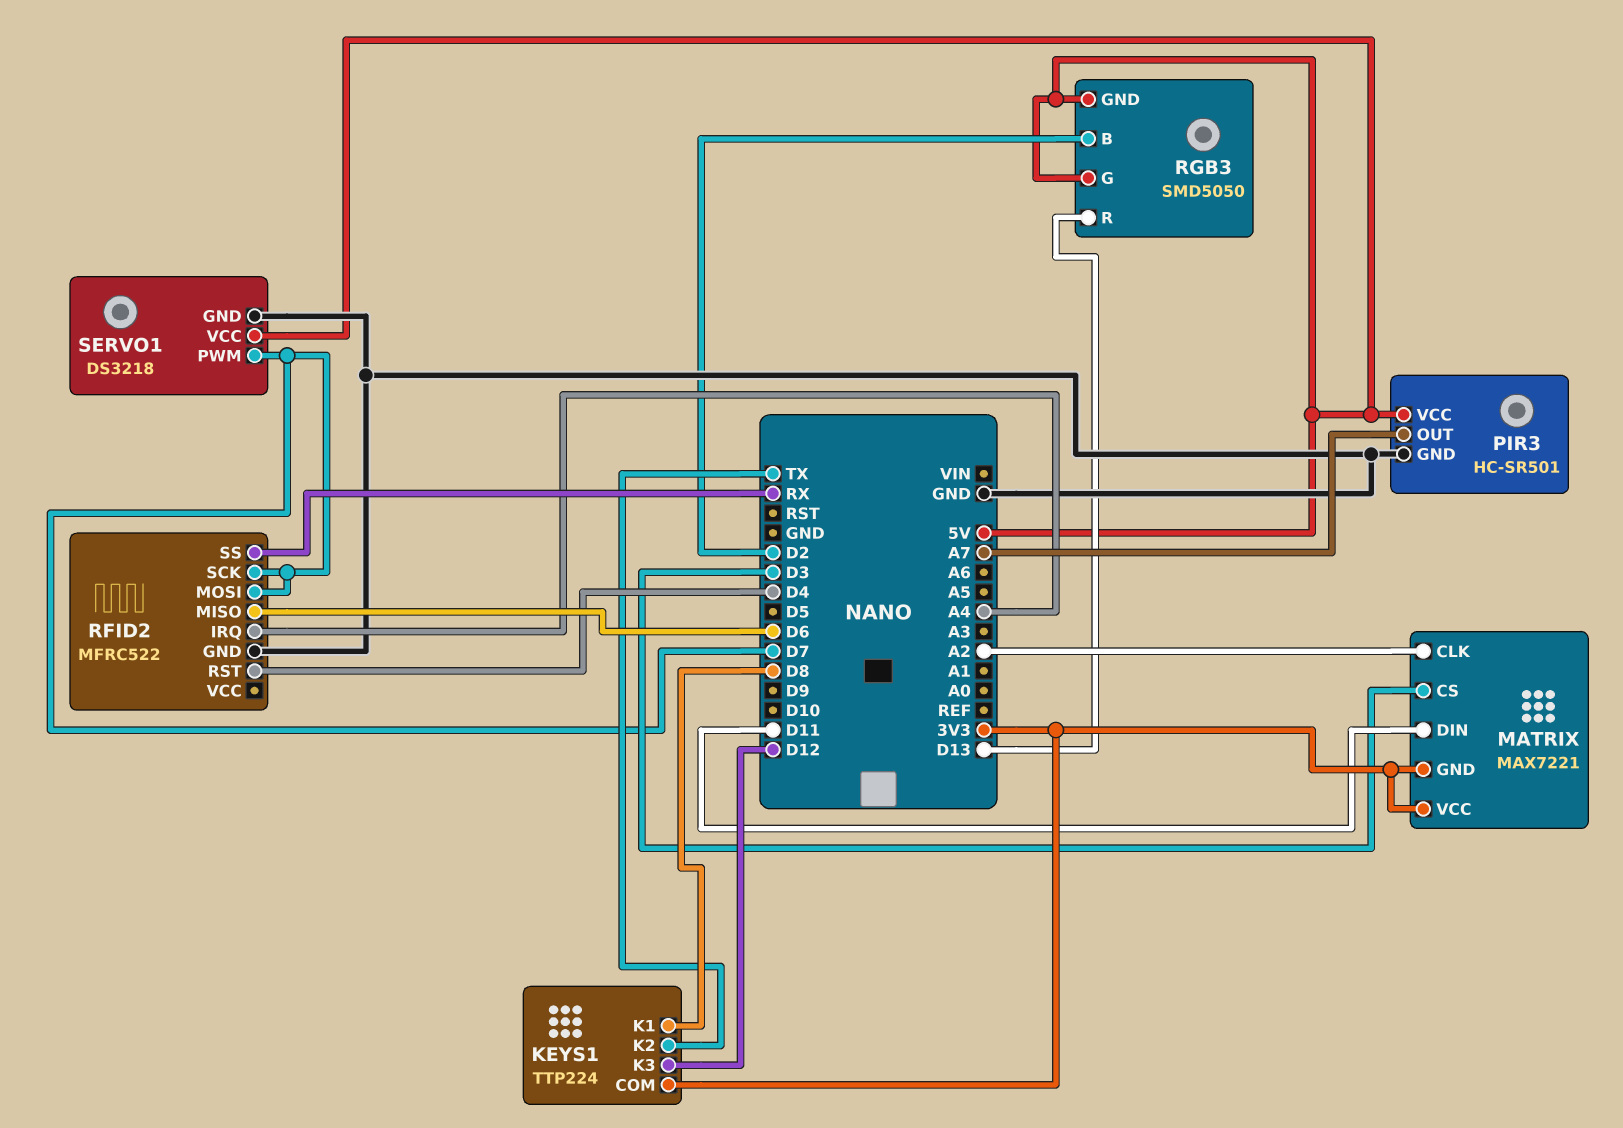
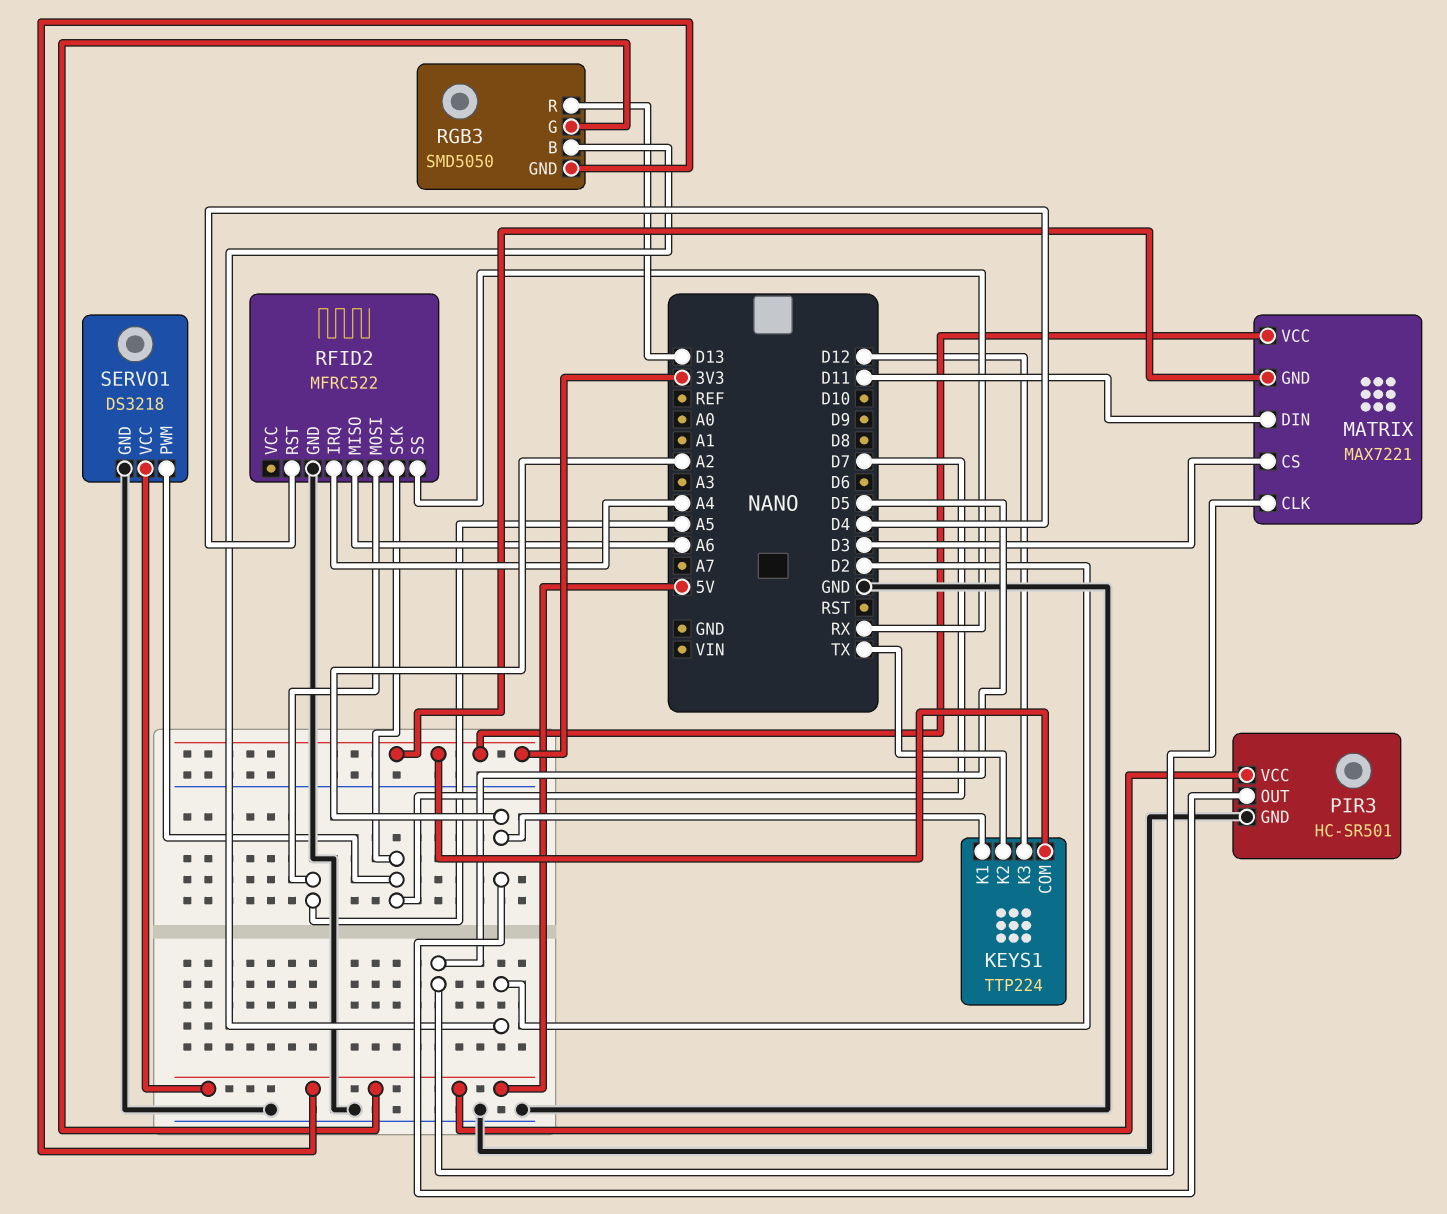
KEYS1 pin K1: D8 -> A2
MATRIX pin CLK: A2 -> D5
PIR3 pin OUT: A7 -> A2
RFID2 pin MISO: D6 -> A6
RFID2 pin MOSI: D7 -> A5

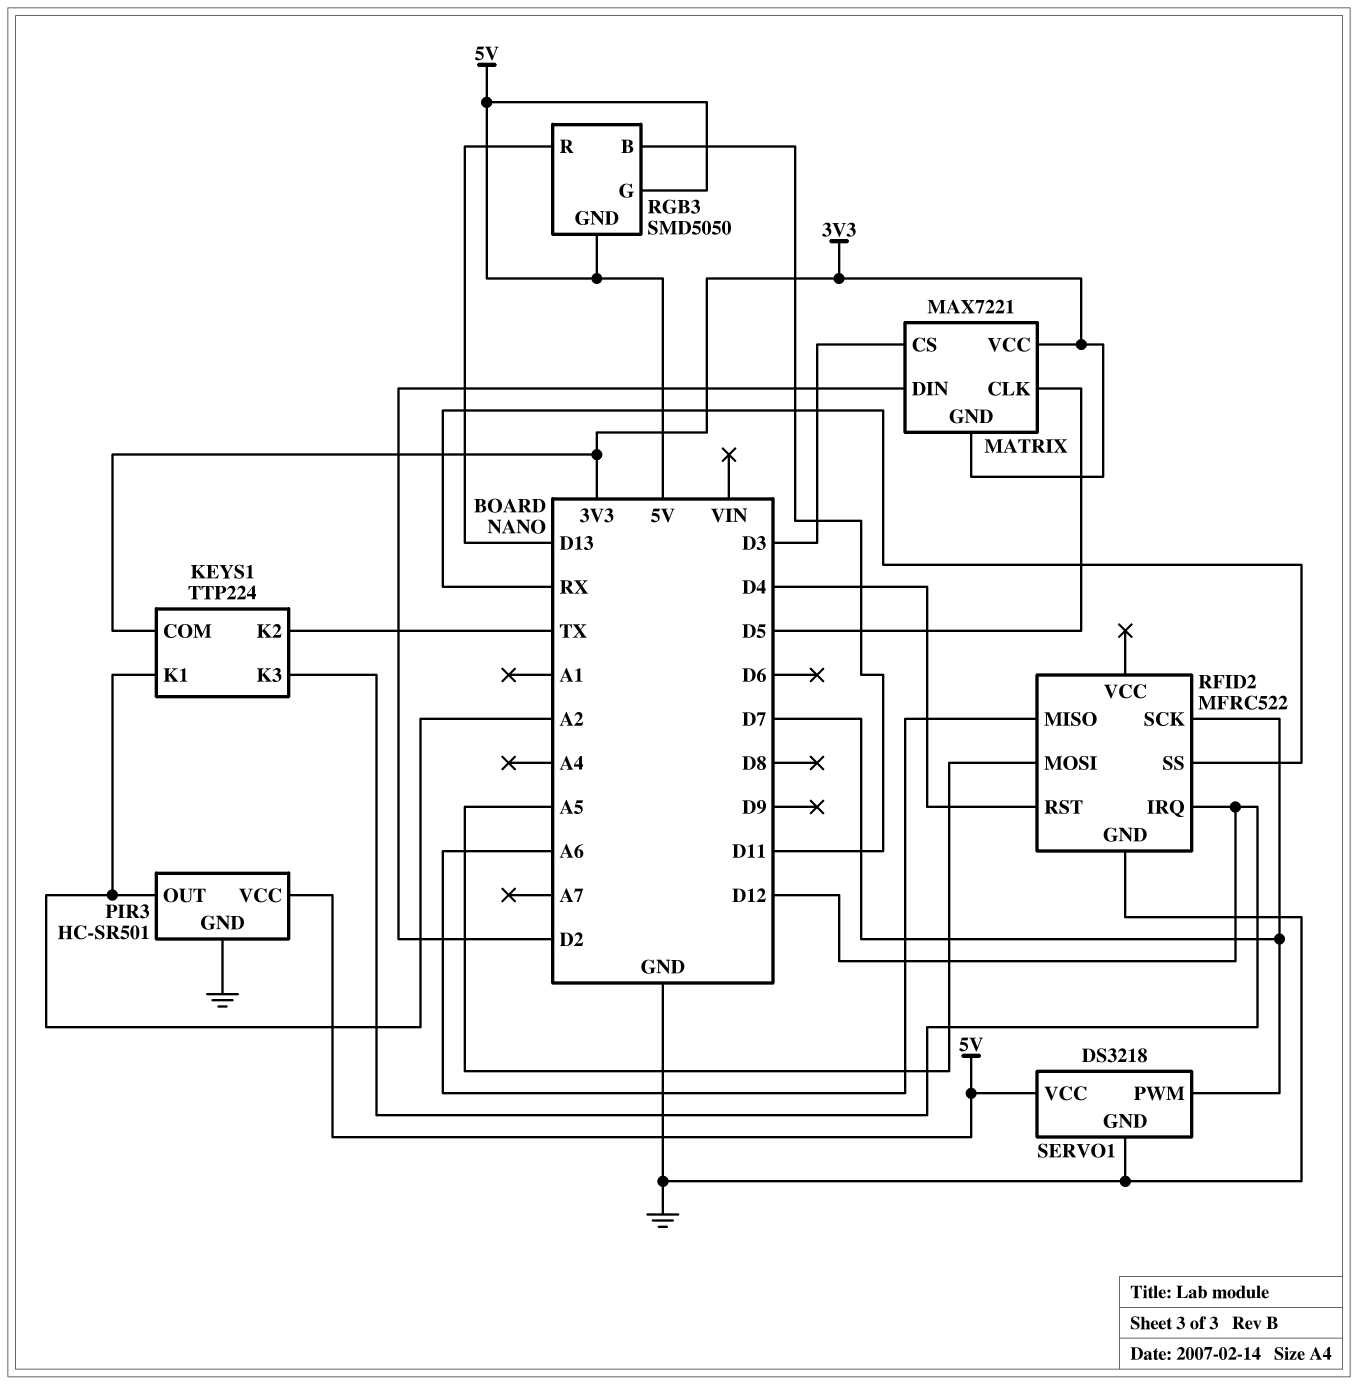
MATRIX pin DIN: D11 -> D2
RFID2 pin IRQ: A4 -> D12
RGB3 pin B: D2 -> D11

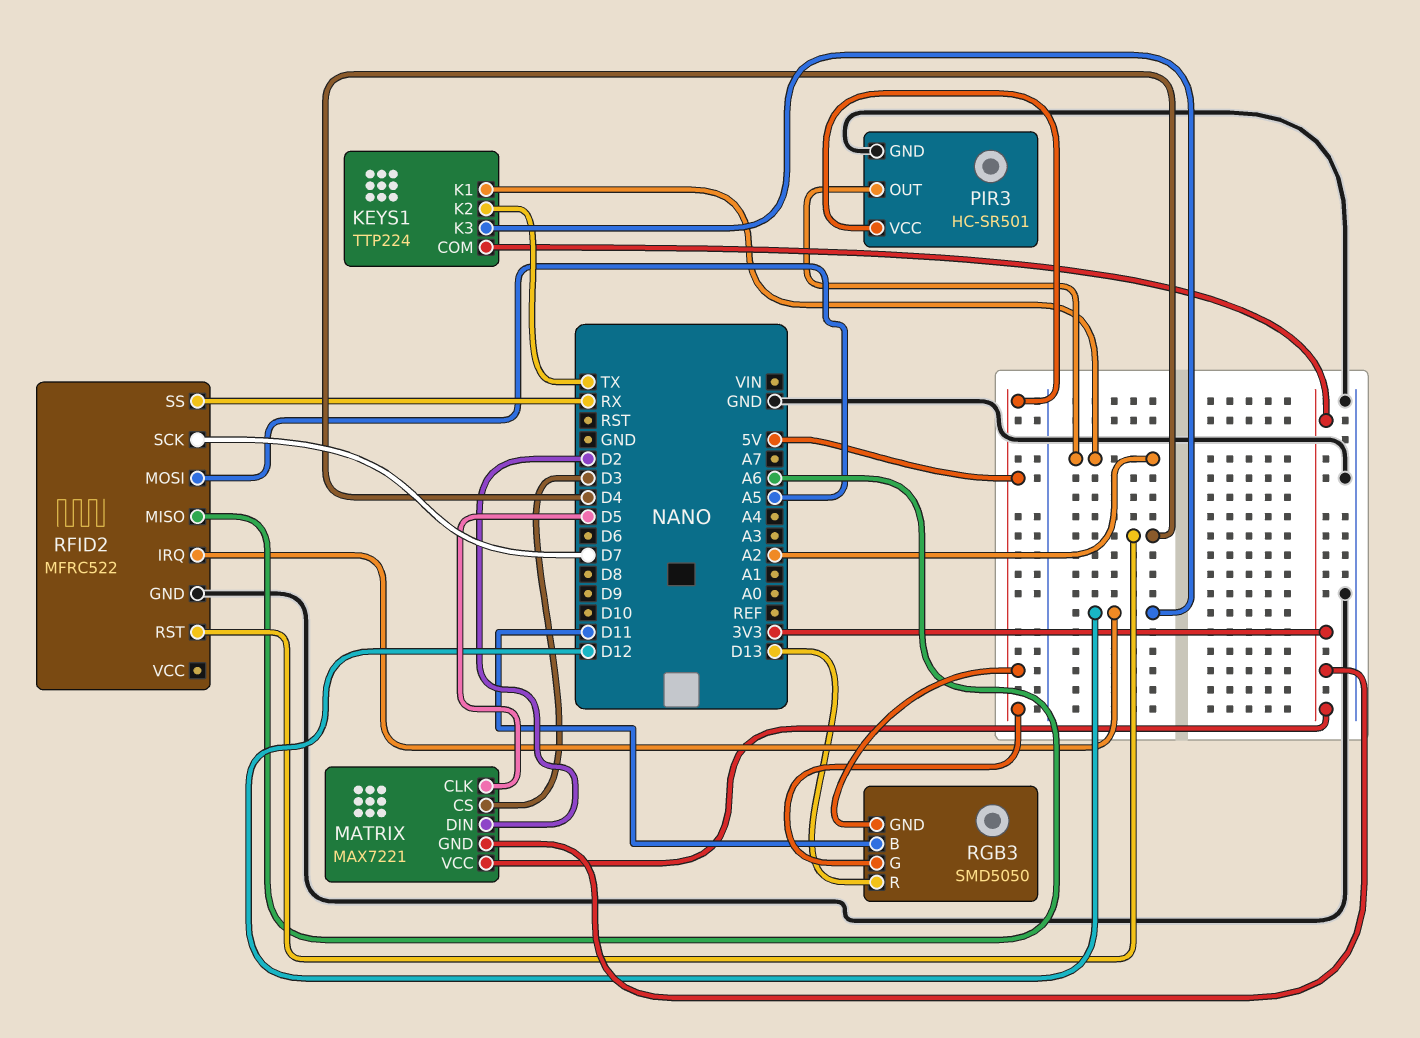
SERVO1: DS3218 -> none
SERVO1 pin GND: GND -> none
SERVO1 pin PWM: D7 -> none
SERVO1 pin VCC: 5V -> none

